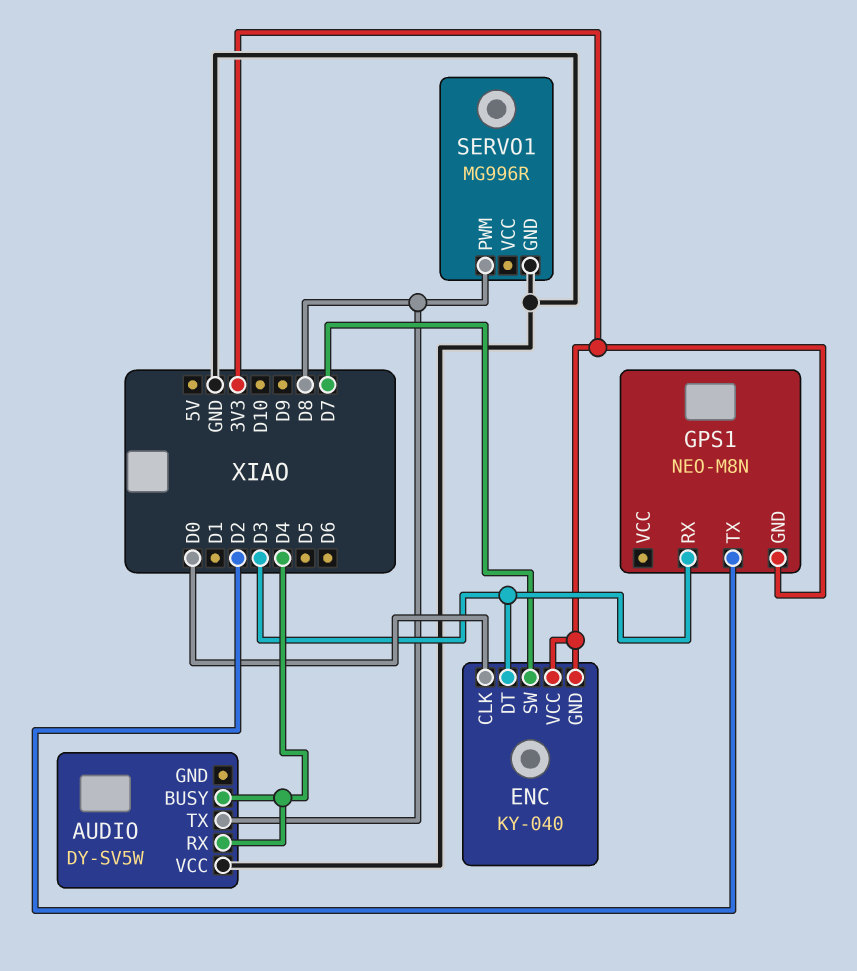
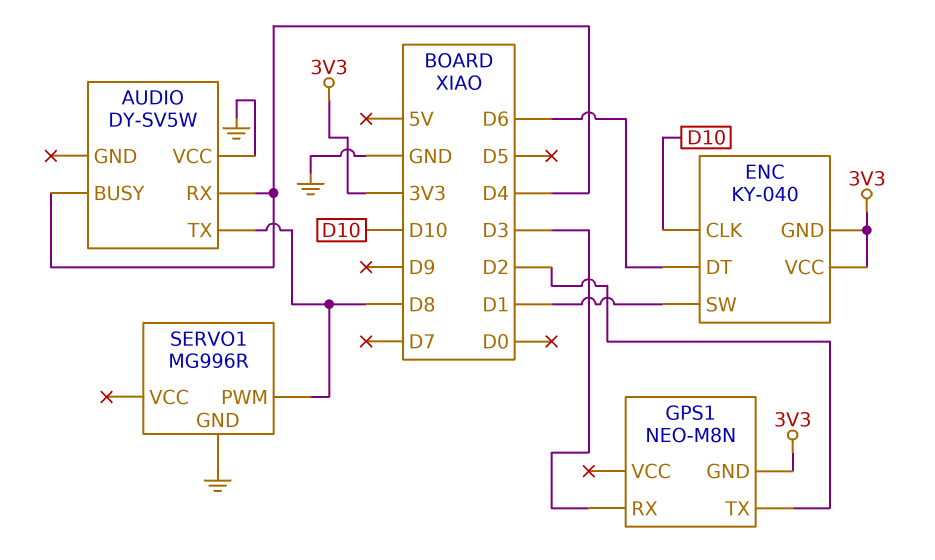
ENC pin CLK: D0 -> D10
ENC pin DT: D3 -> D6
ENC pin SW: D7 -> D1

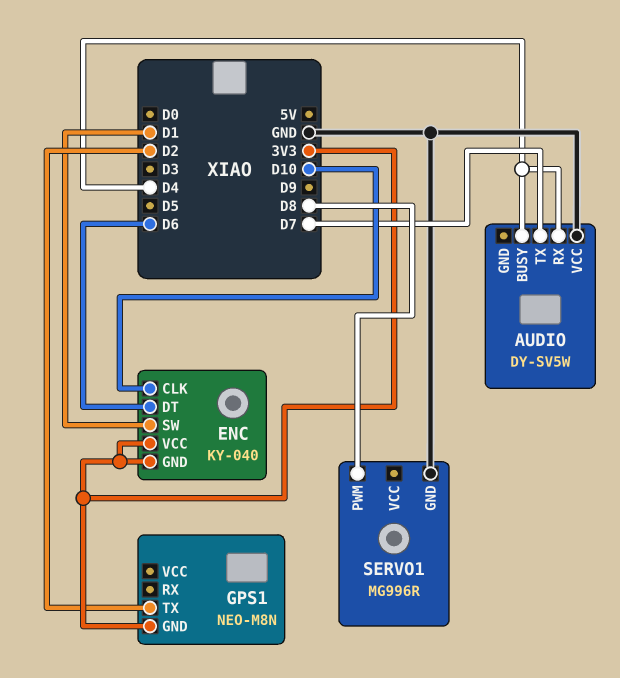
AUDIO pin TX: D8 -> D7
GPS1 pin RX: D3 -> none

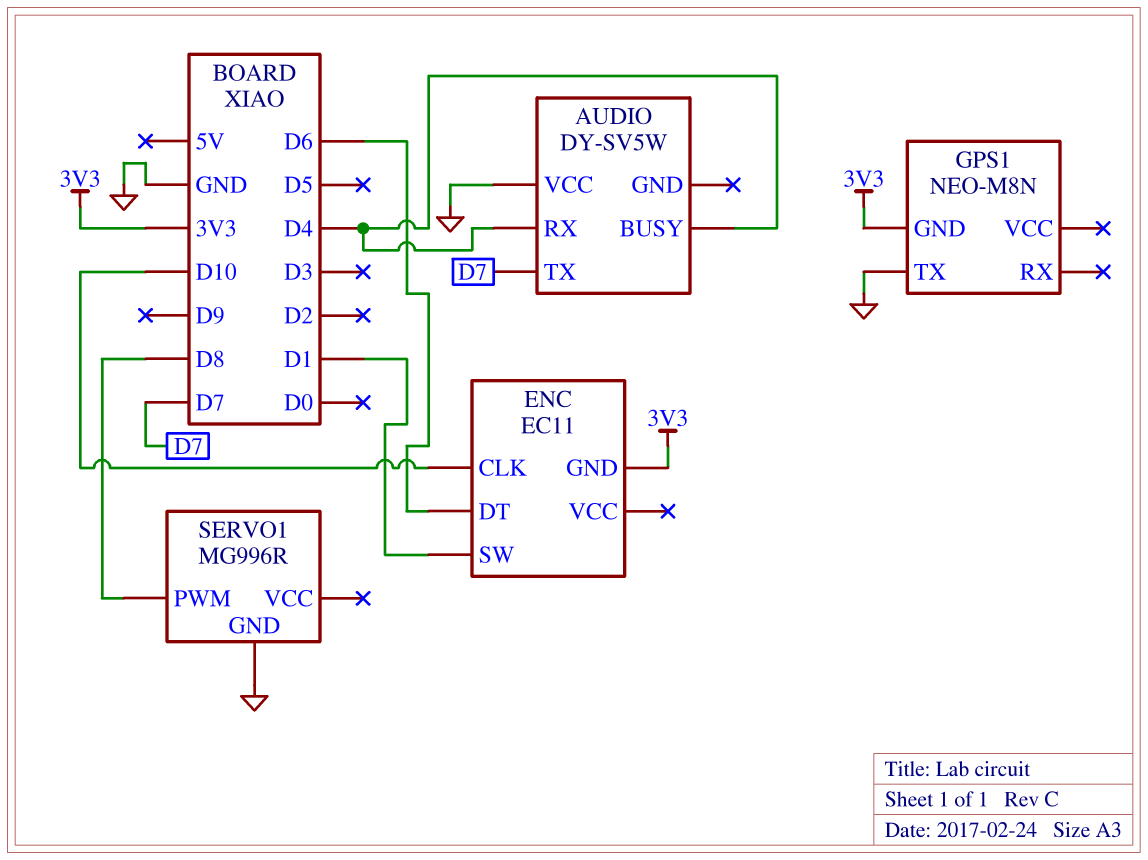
ENC: KY-040 -> EC11
ENC pin VCC: 3V3 -> none
GPS1 pin TX: D2 -> GND

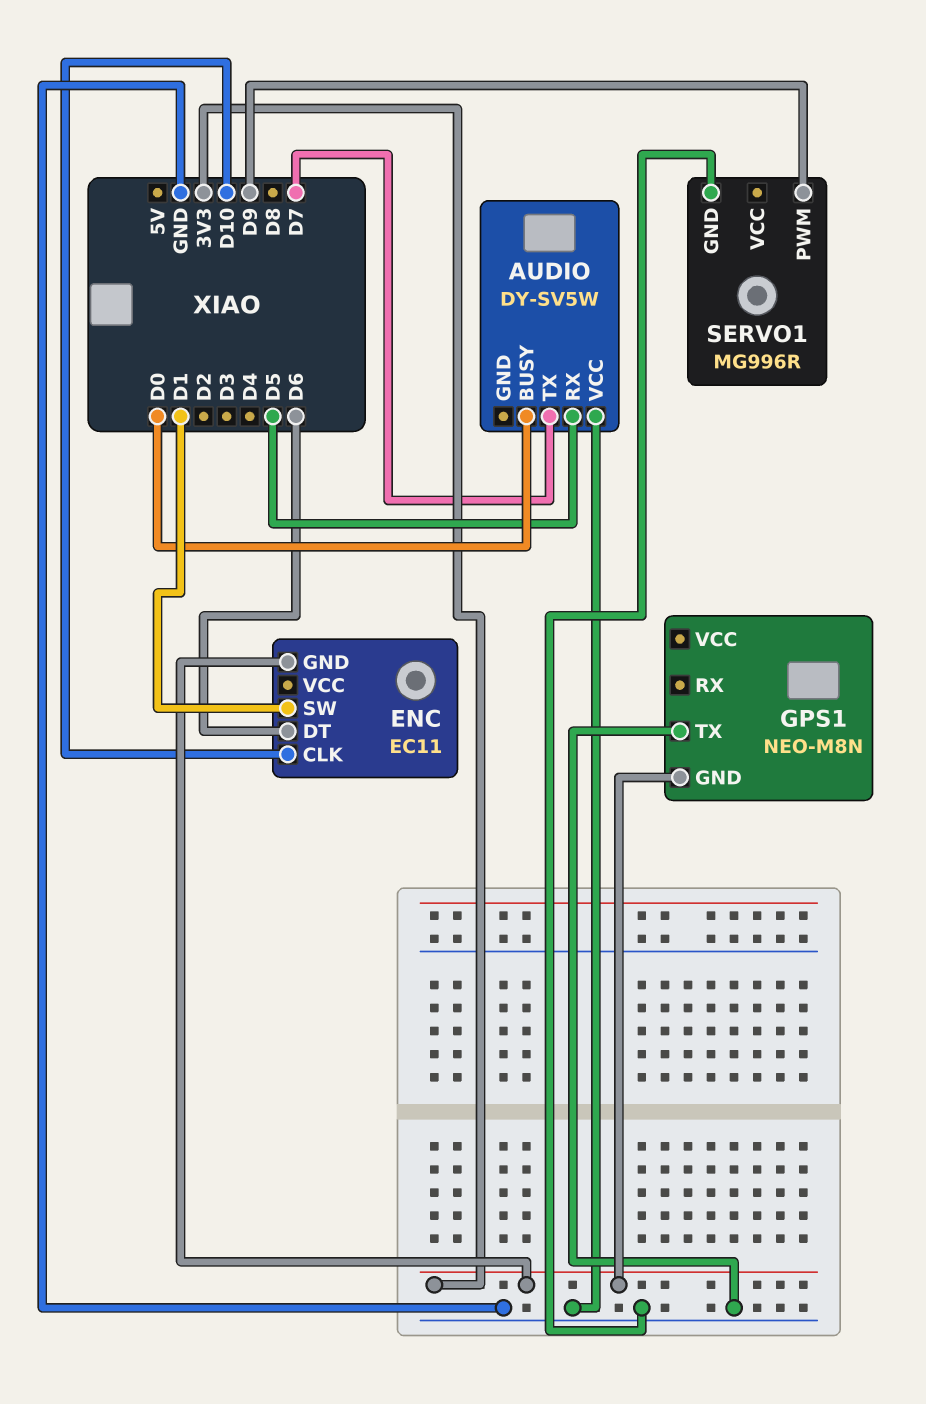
AUDIO pin BUSY: D4 -> D0
AUDIO pin RX: D4 -> D5
SERVO1 pin PWM: D8 -> D9

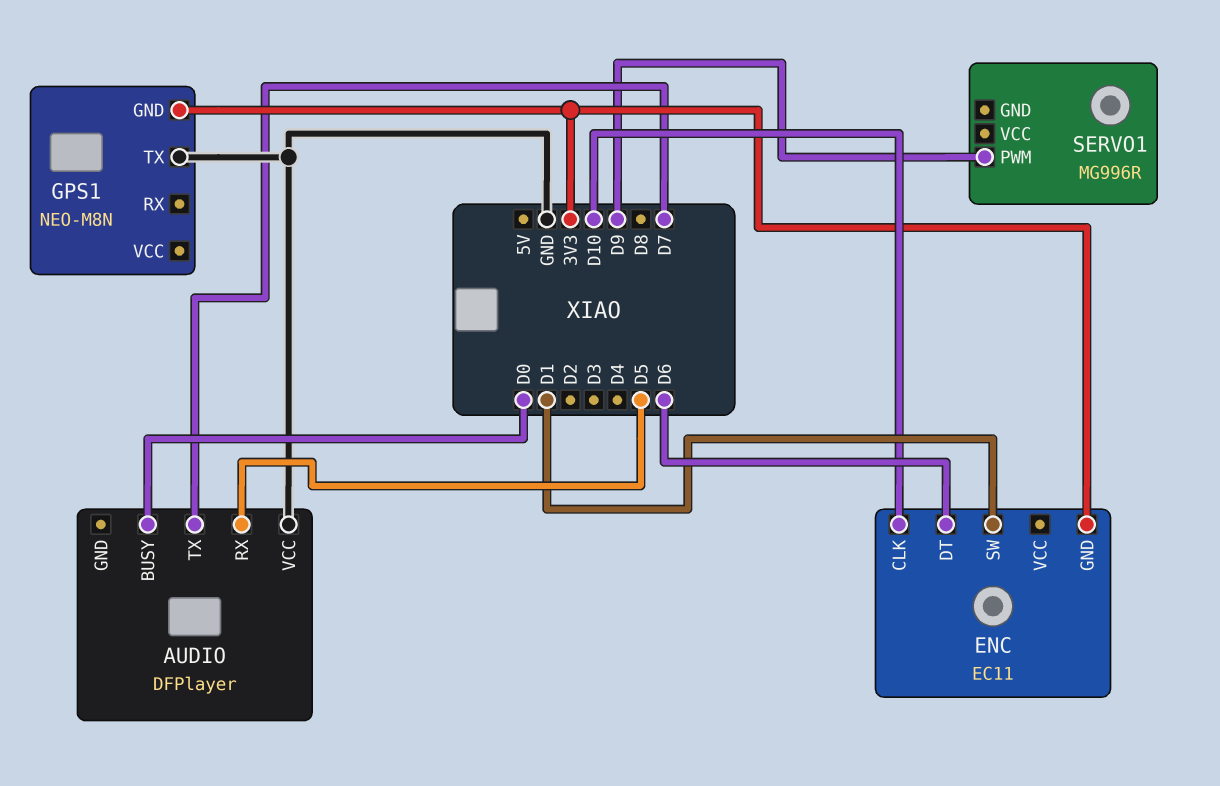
AUDIO: DY-SV5W -> DFPlayer
SERVO1 pin GND: GND -> none

